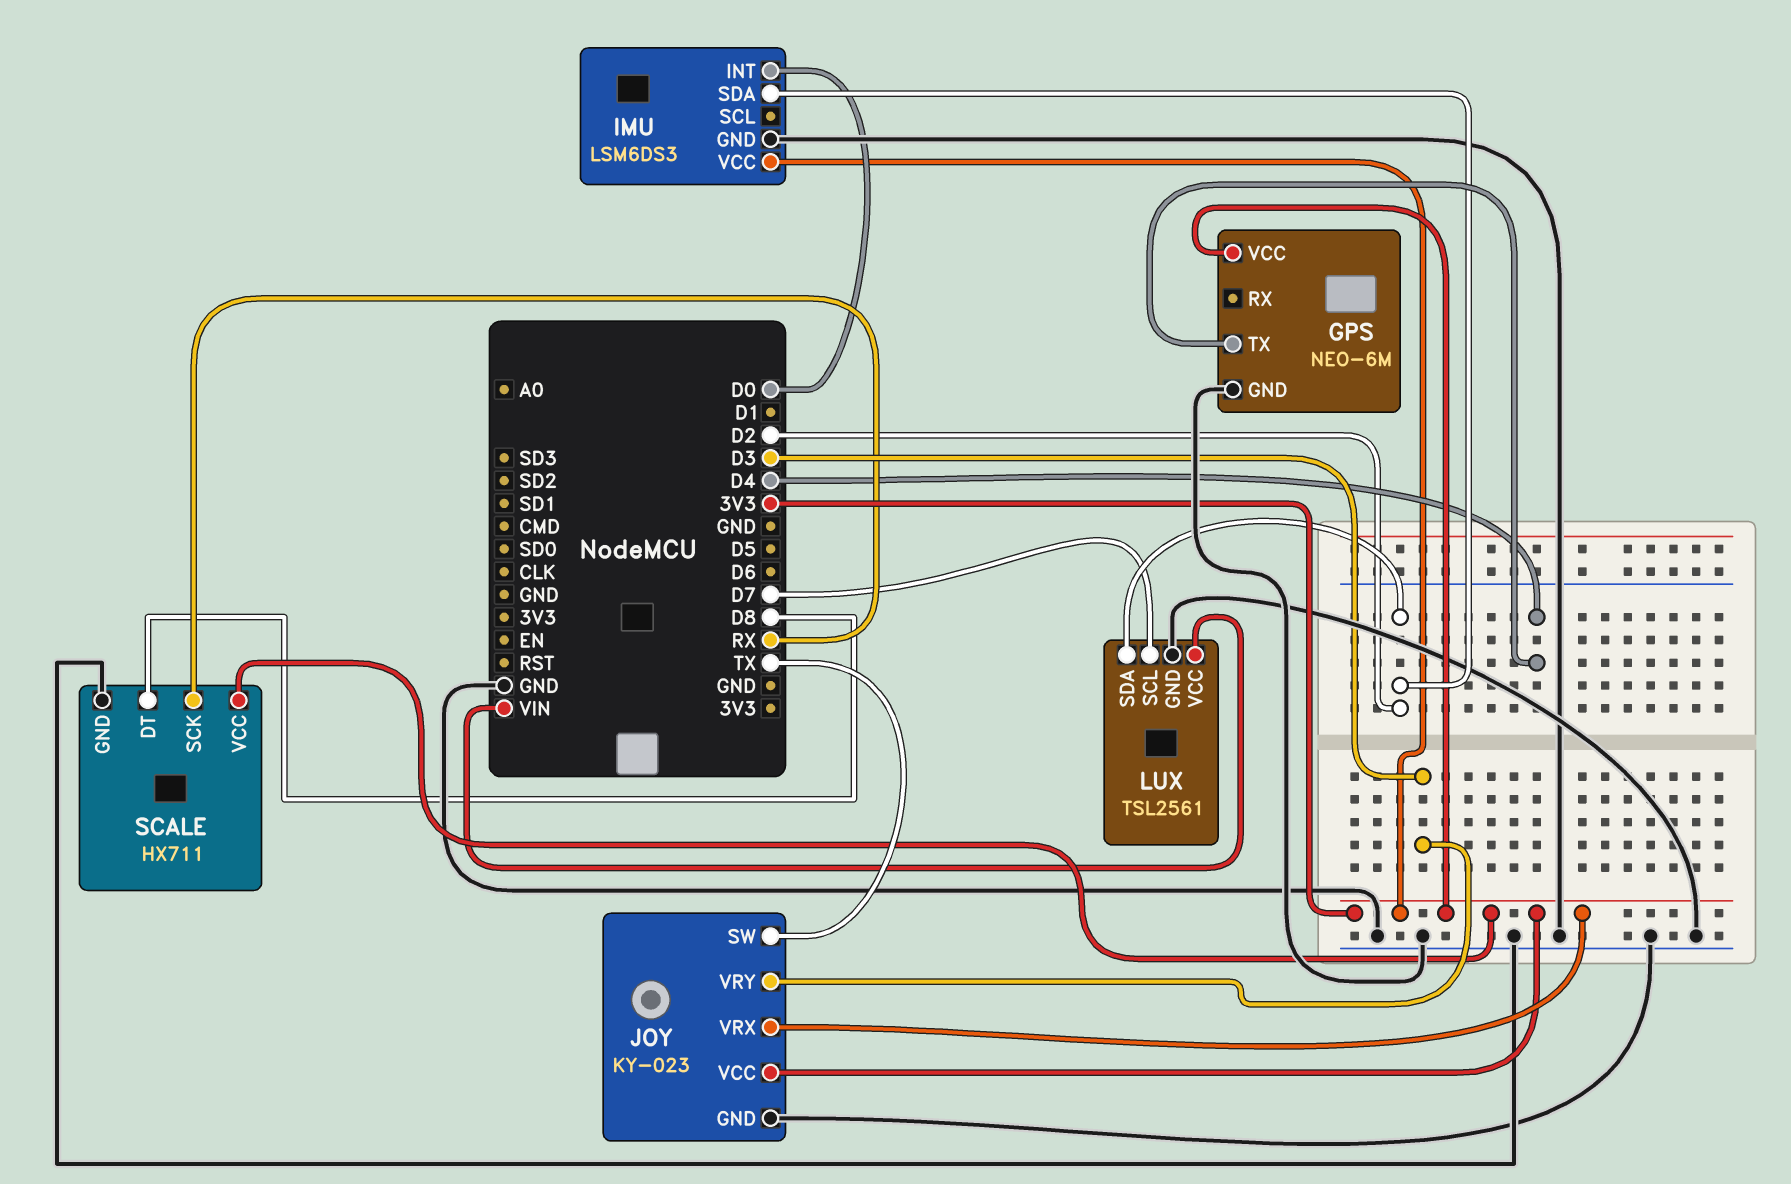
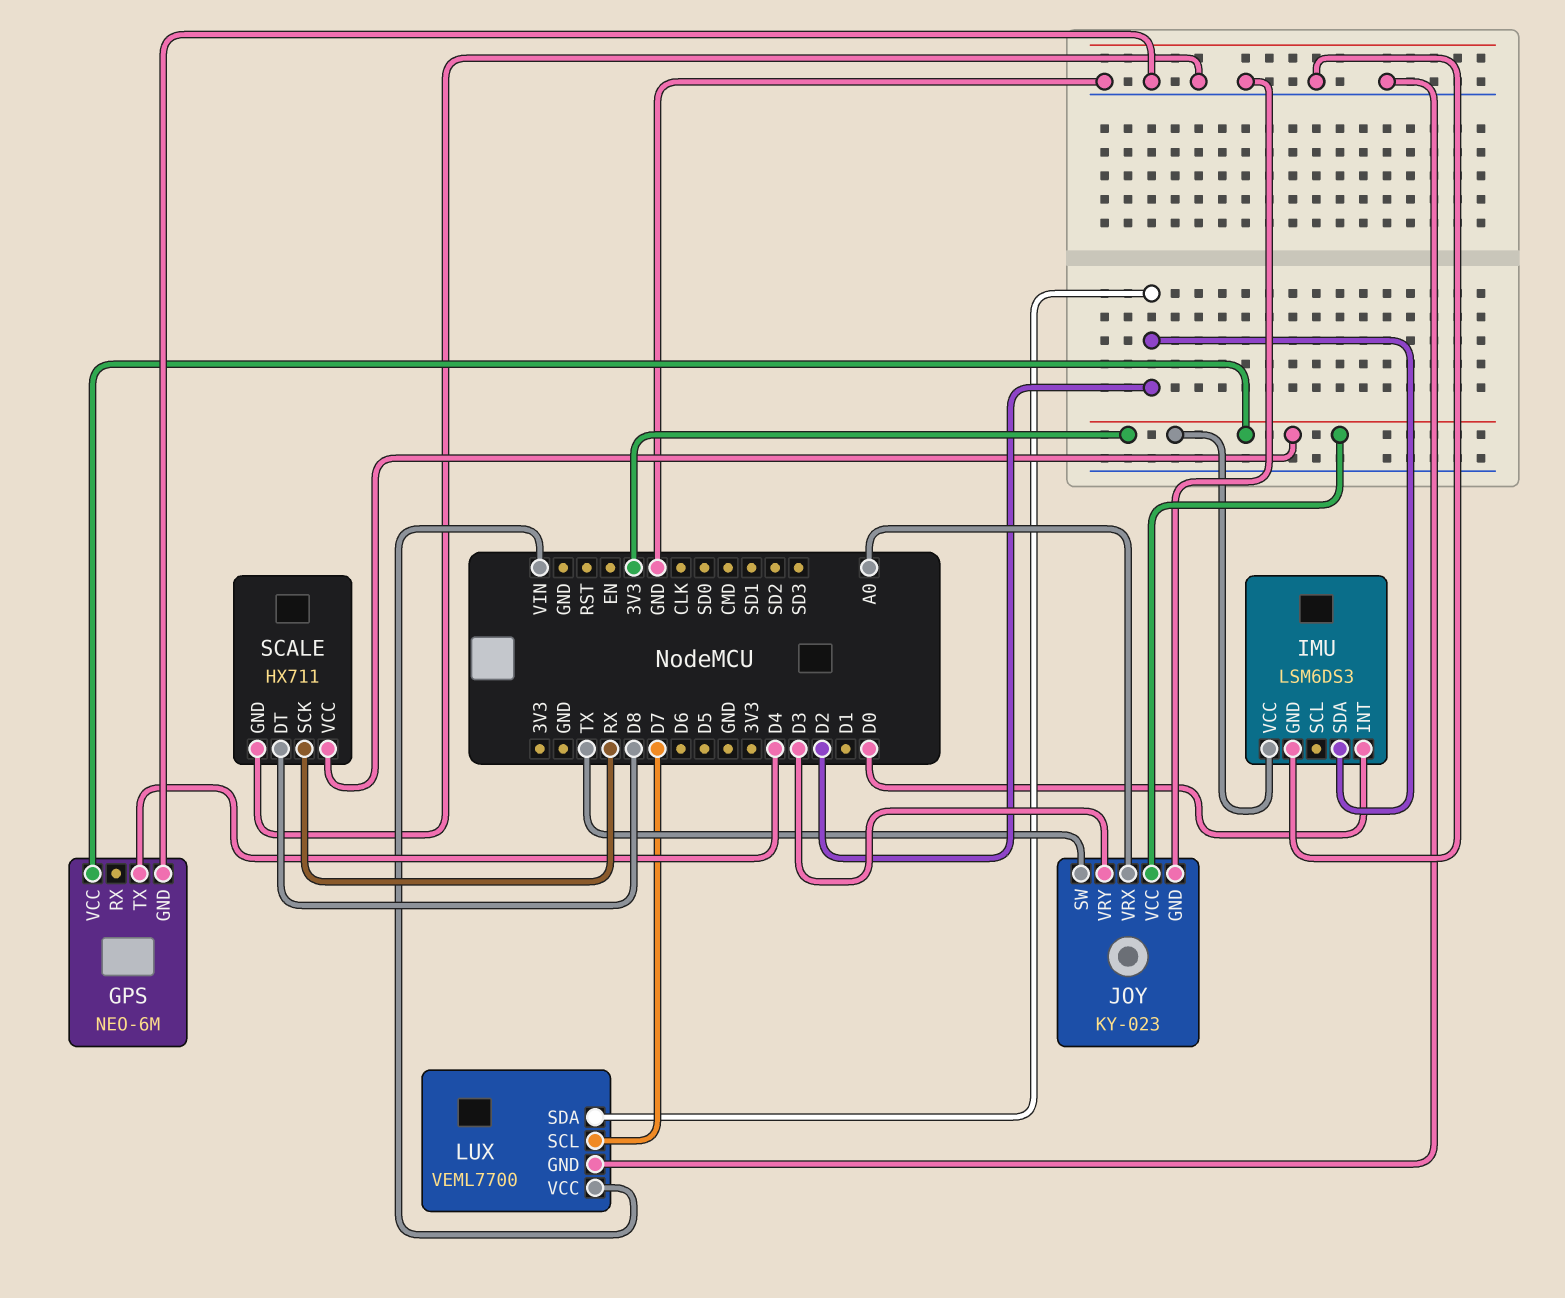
JOY pin VRX: 3V3 -> A0
LUX: TSL2561 -> VEML7700

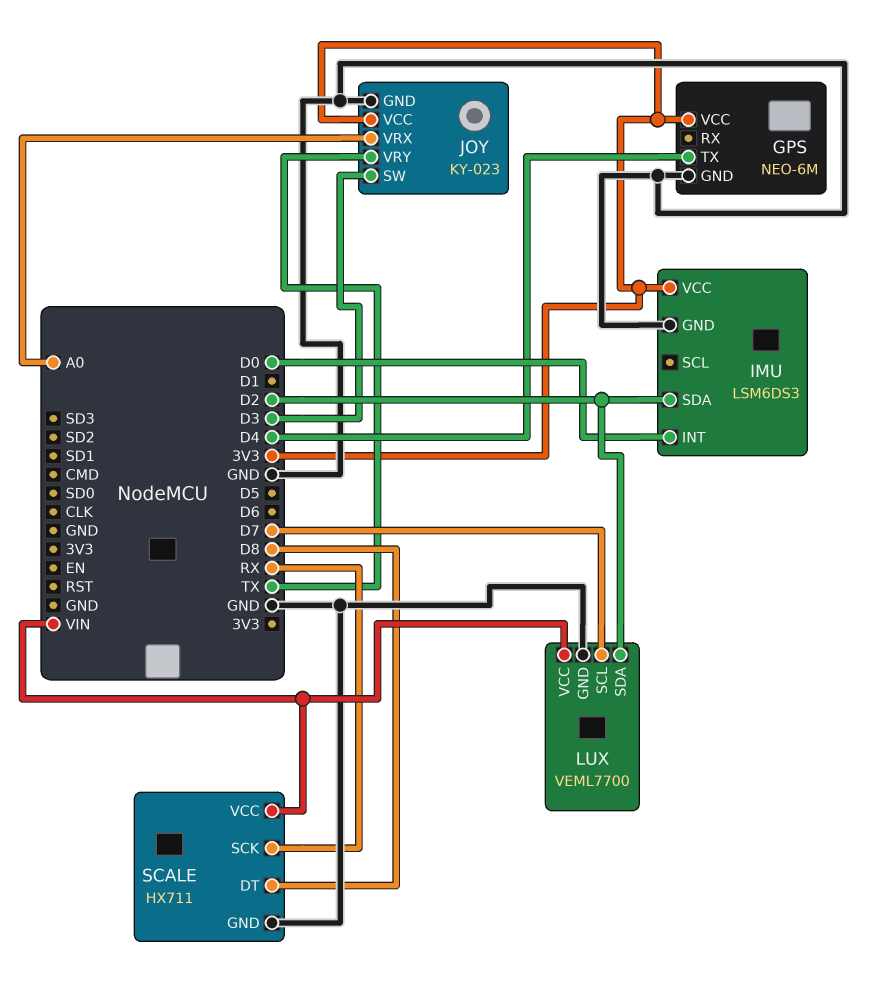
JOY pin SW: TX -> D3
JOY pin VRY: D3 -> TX
SCALE pin VCC: 3V3 -> VIN

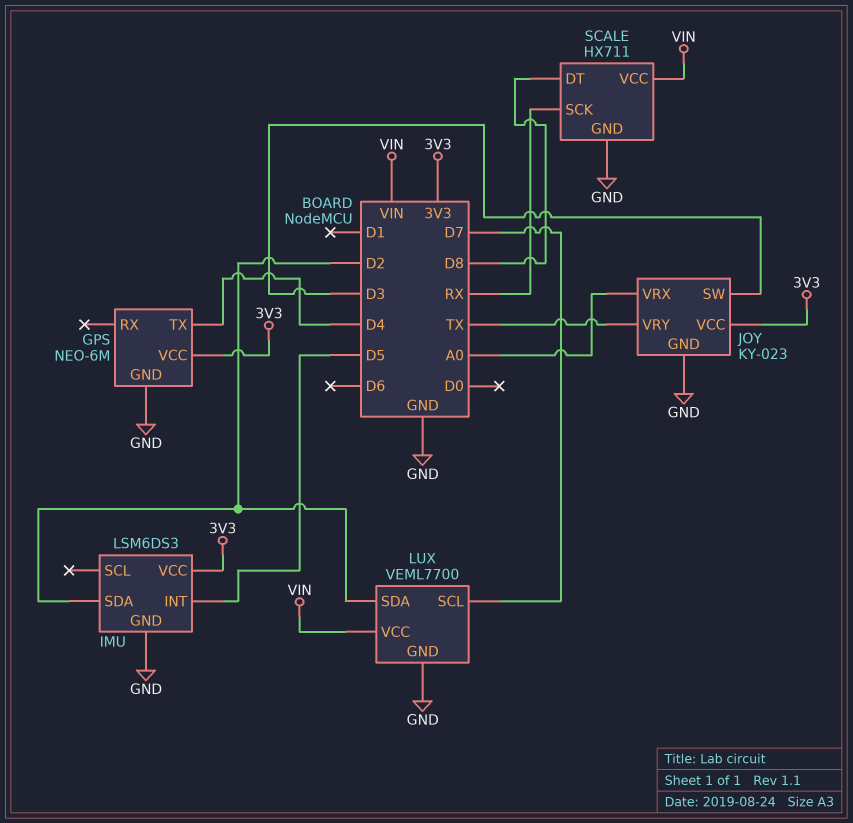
IMU pin INT: D0 -> D5

